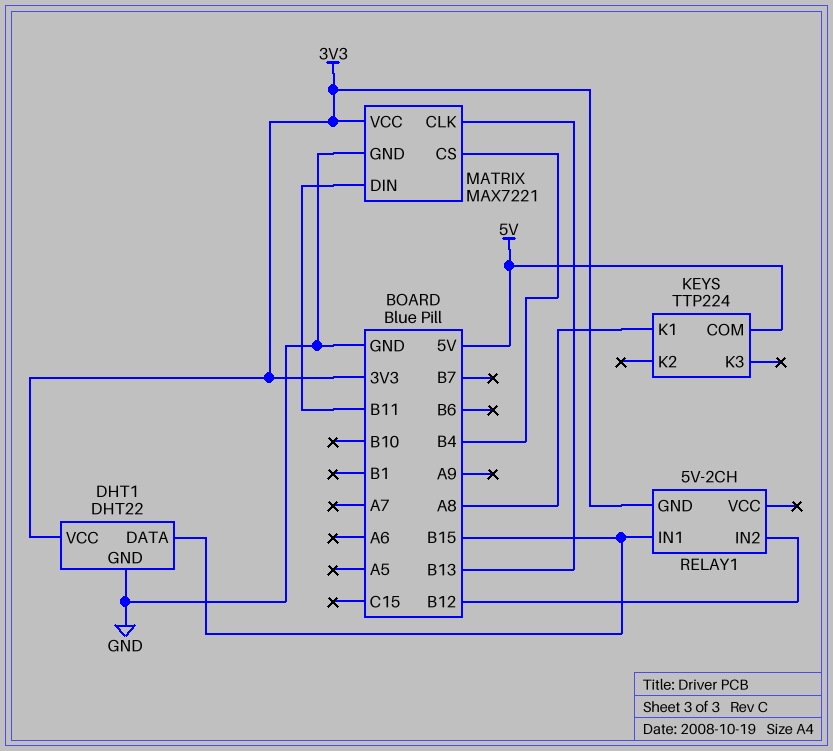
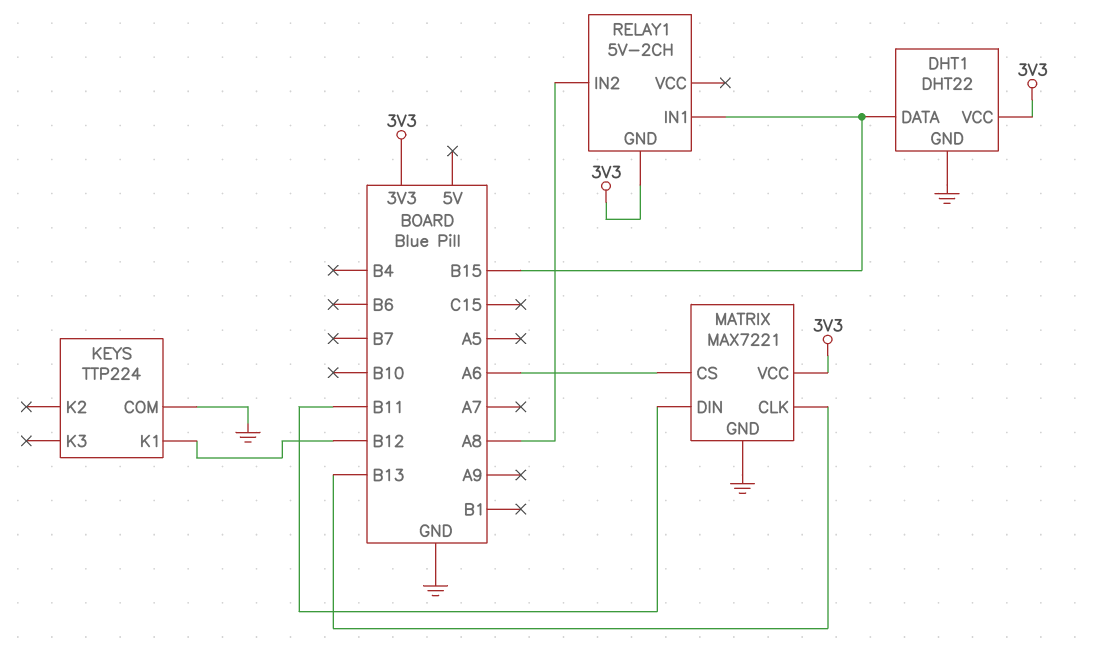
KEYS pin COM: 5V -> GND
KEYS pin K1: A8 -> B12
MATRIX pin CS: B4 -> A6
RELAY1 pin IN2: B12 -> A8

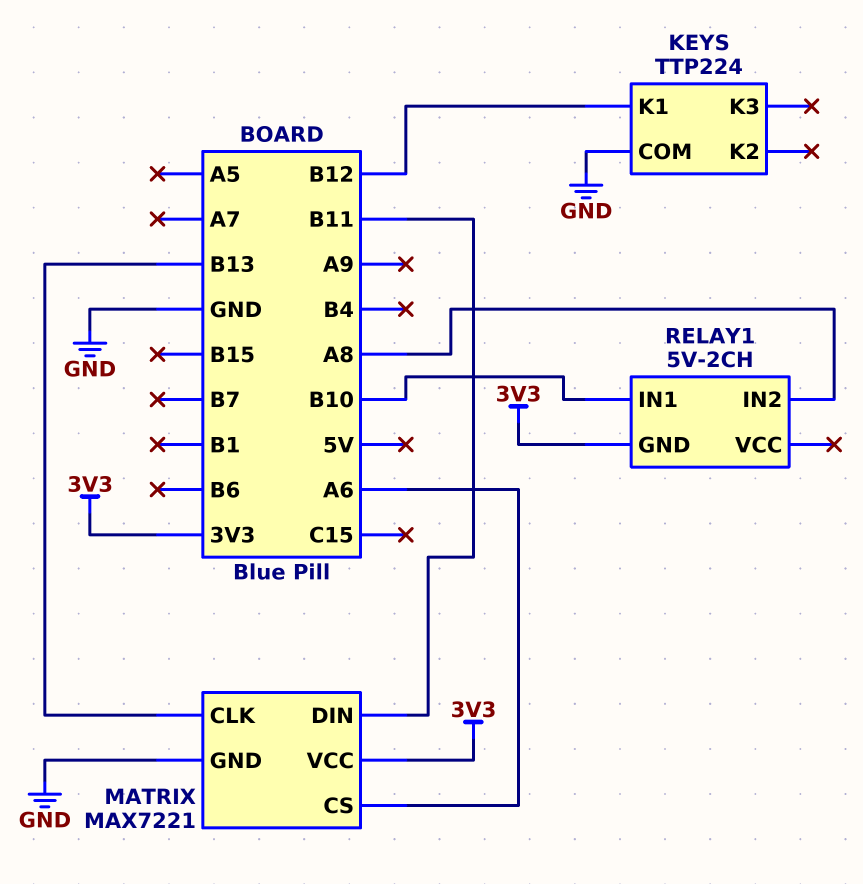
DHT1: DHT22 -> none
DHT1 pin DATA: B15 -> none
DHT1 pin GND: GND -> none
DHT1 pin VCC: 3V3 -> none
RELAY1 pin IN1: B15 -> B10

